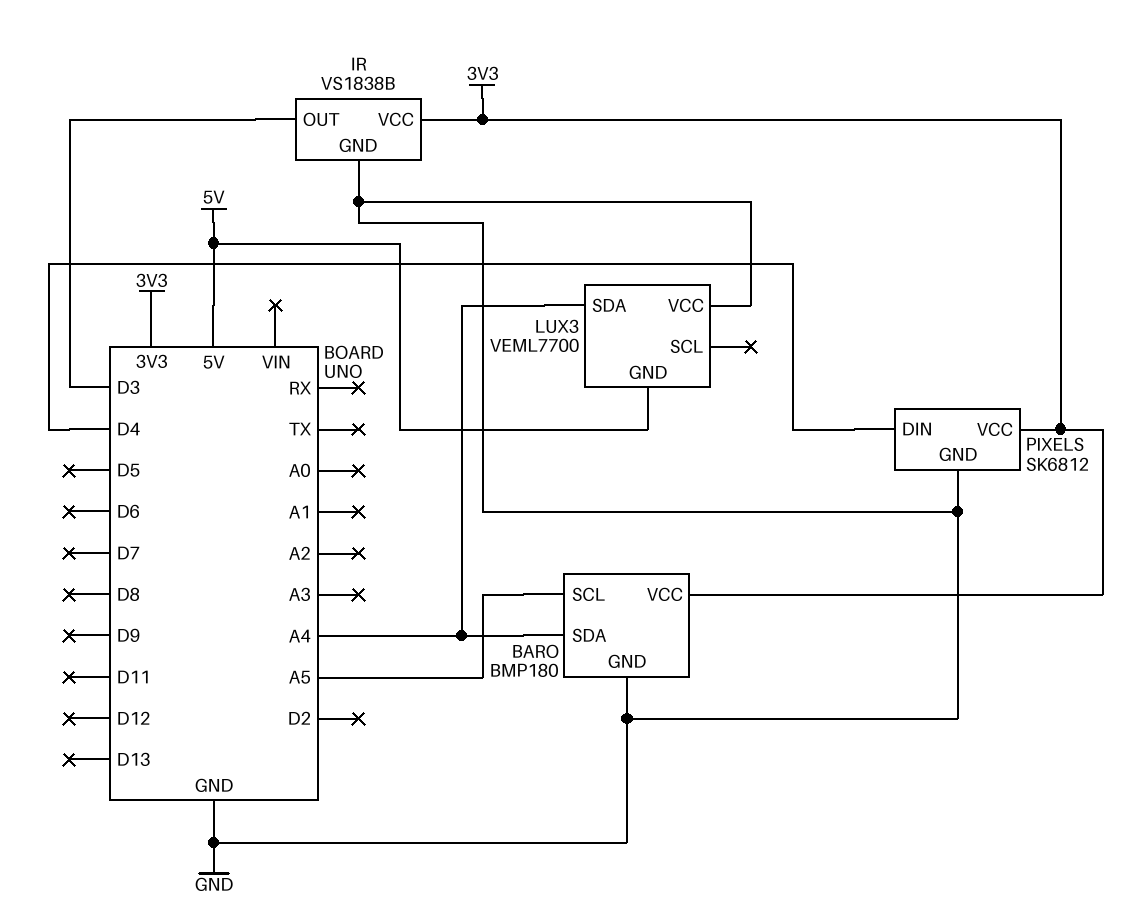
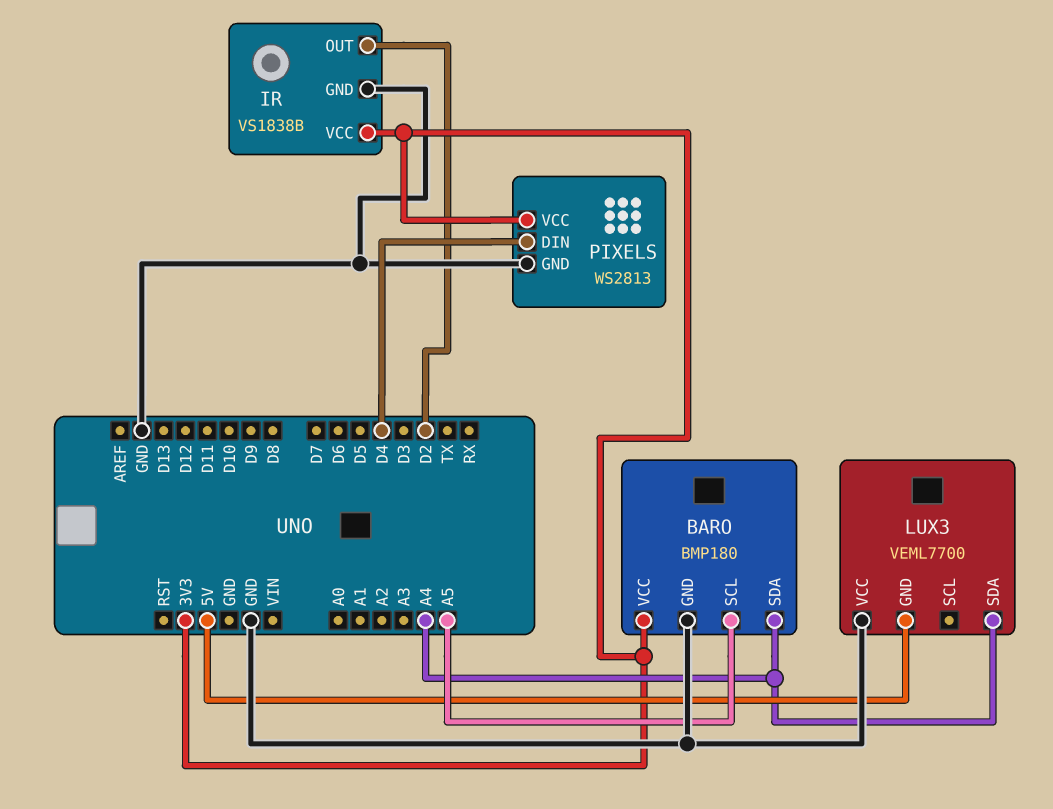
IR pin OUT: D3 -> D2
PIXELS: SK6812 -> WS2813

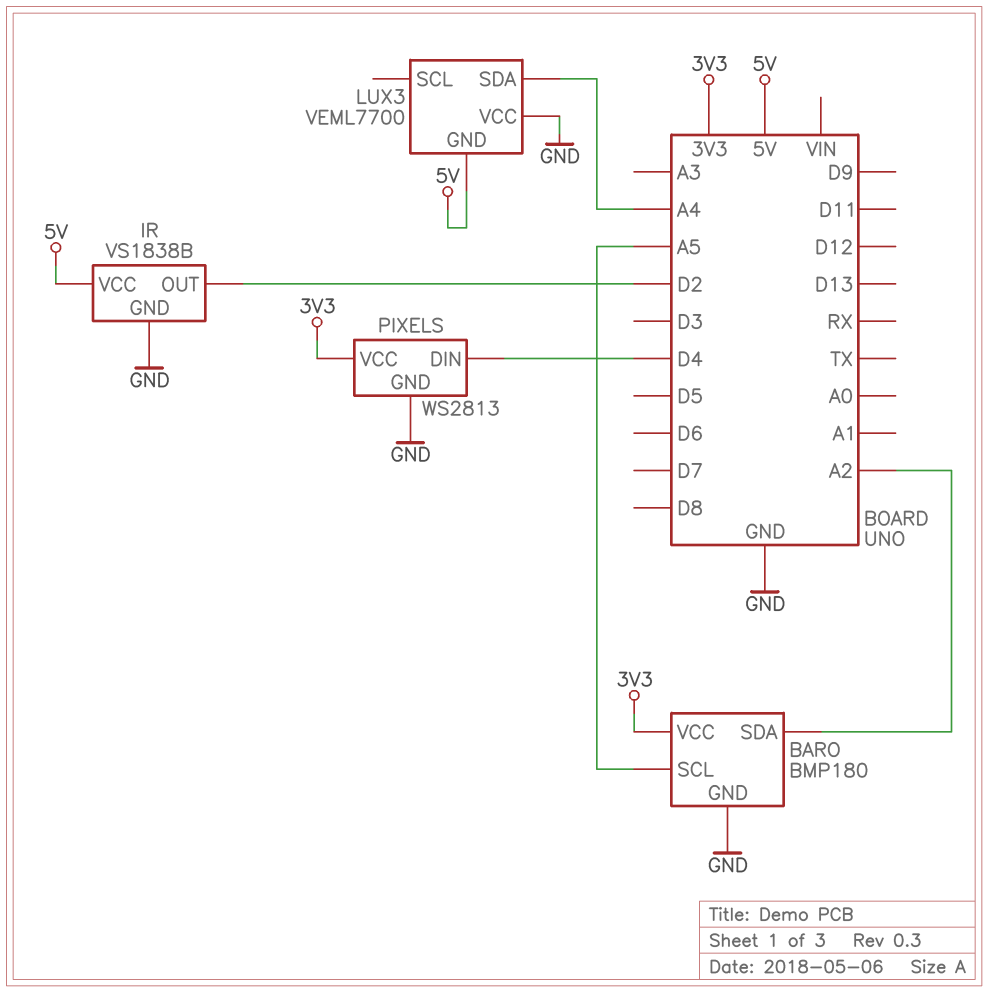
BARO pin SDA: A4 -> A2
IR pin VCC: 3V3 -> 5V

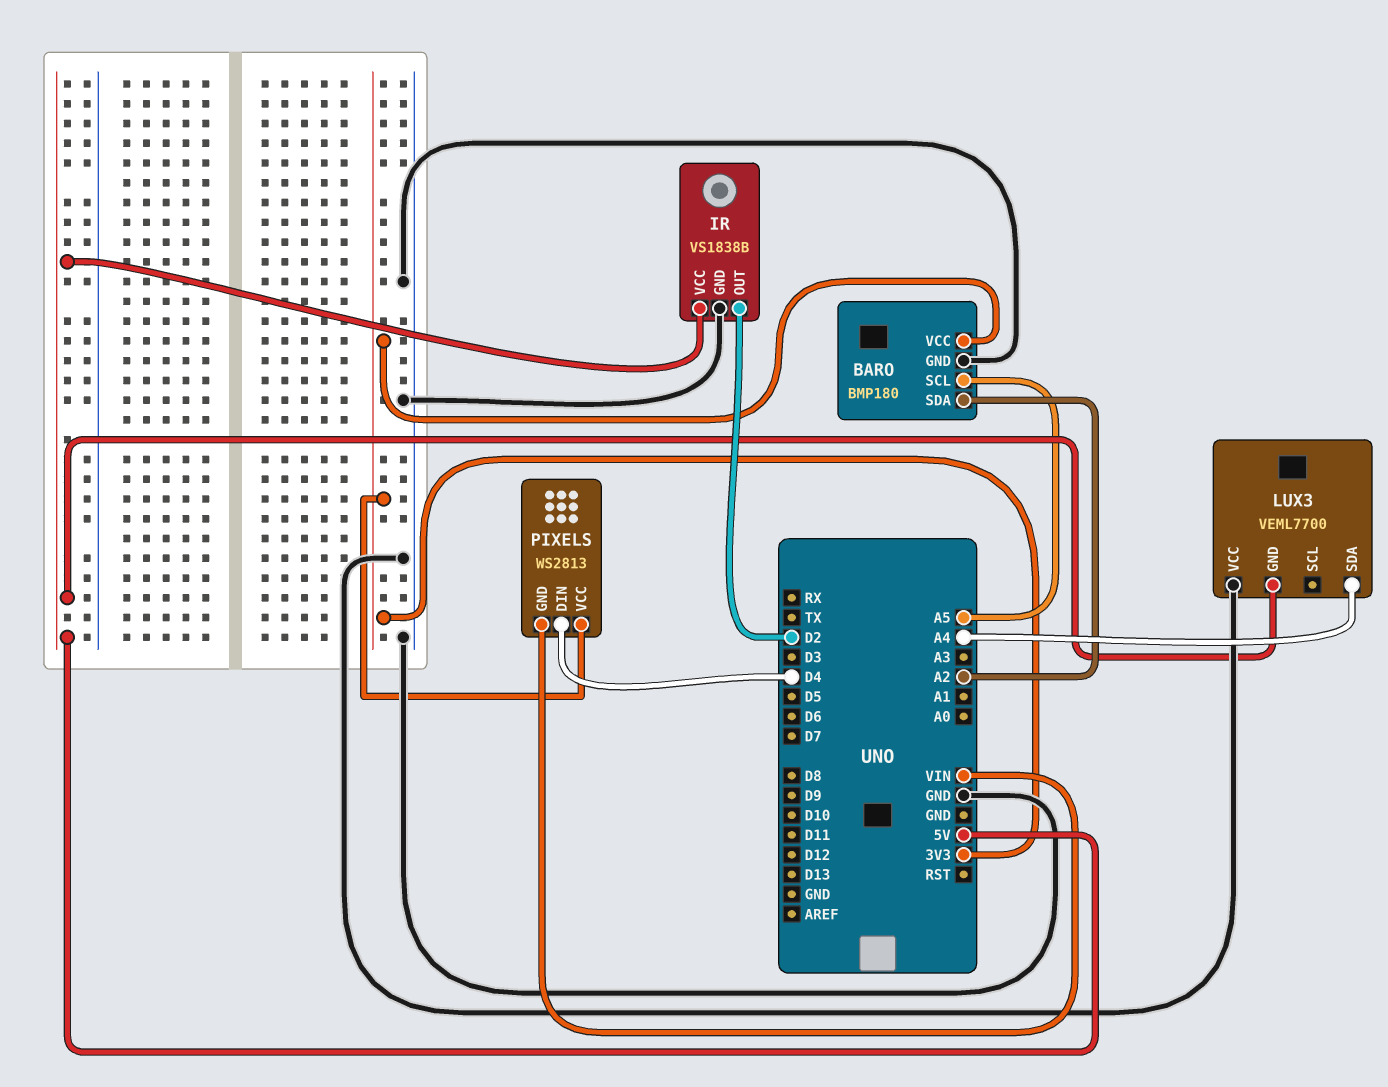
PIXELS pin GND: GND -> VIN

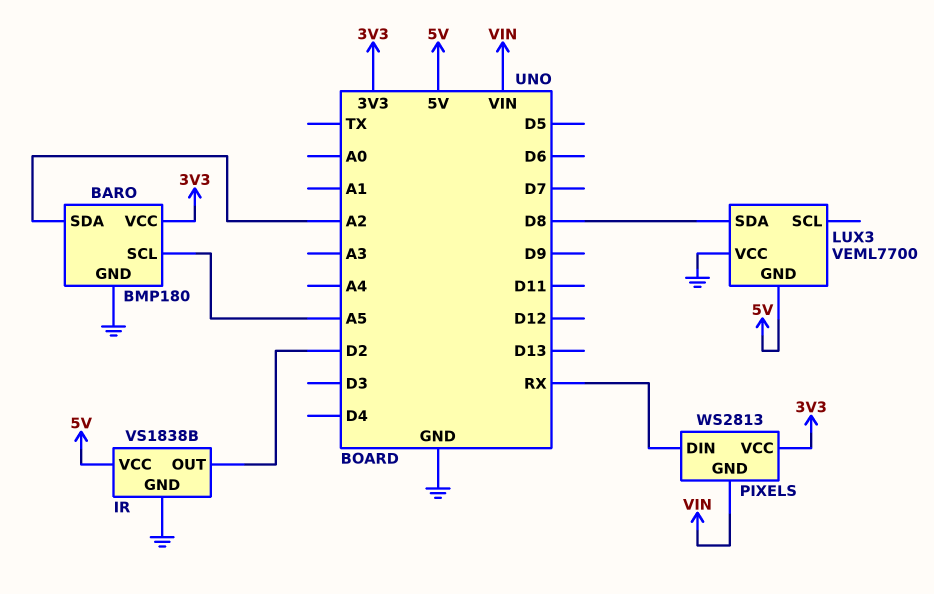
LUX3 pin SDA: A4 -> D8
PIXELS pin DIN: D4 -> RX

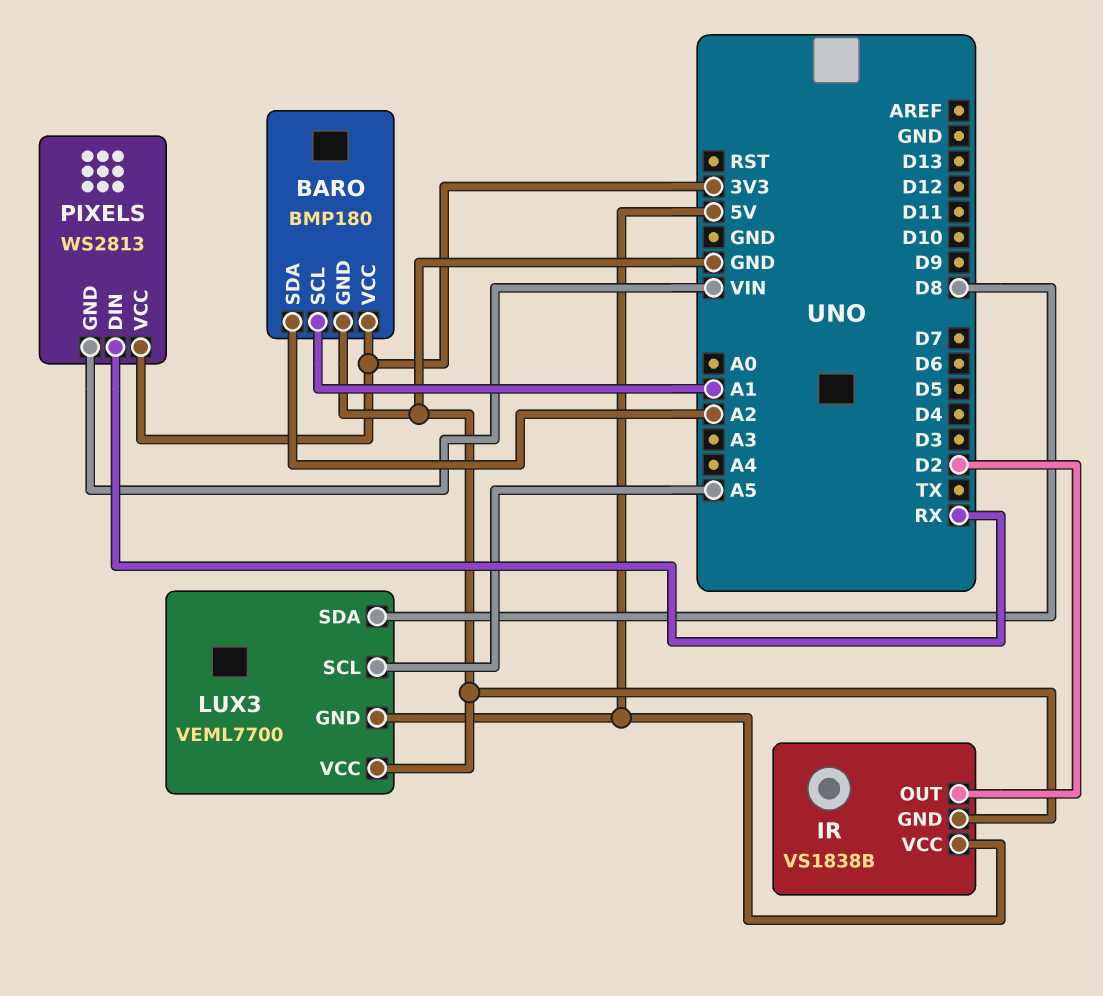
BARO pin SCL: A5 -> A1
LUX3 pin SCL: none -> A5

